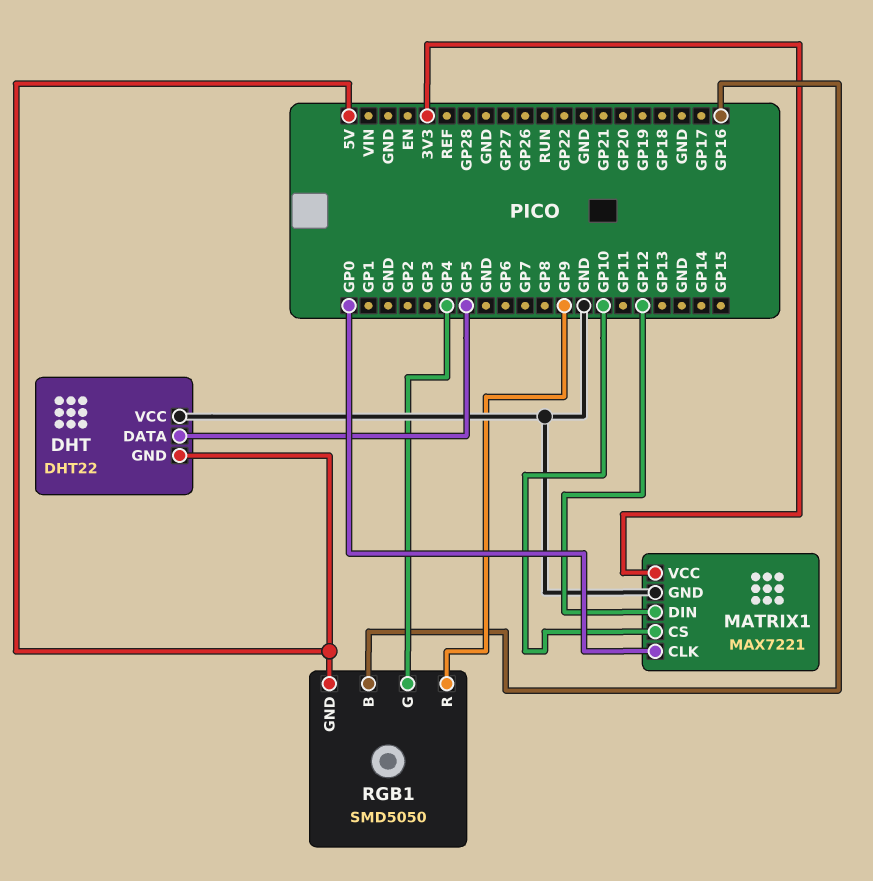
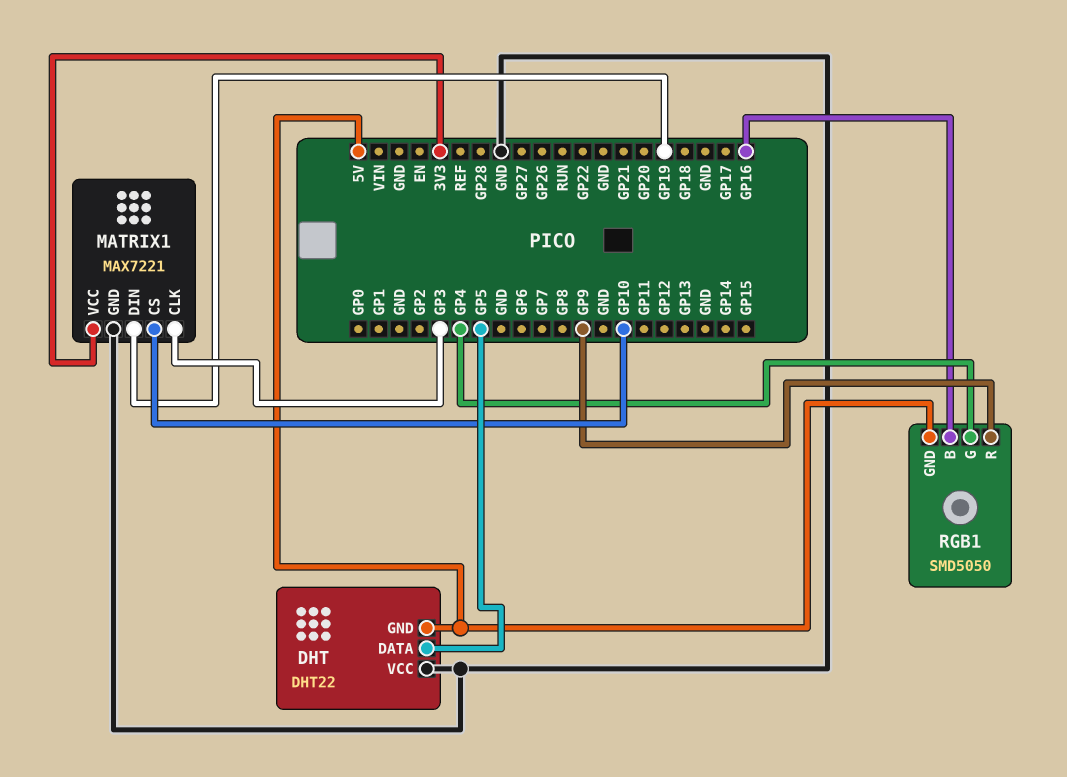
MATRIX1 pin CLK: GP0 -> GP3
MATRIX1 pin DIN: GP12 -> GP19

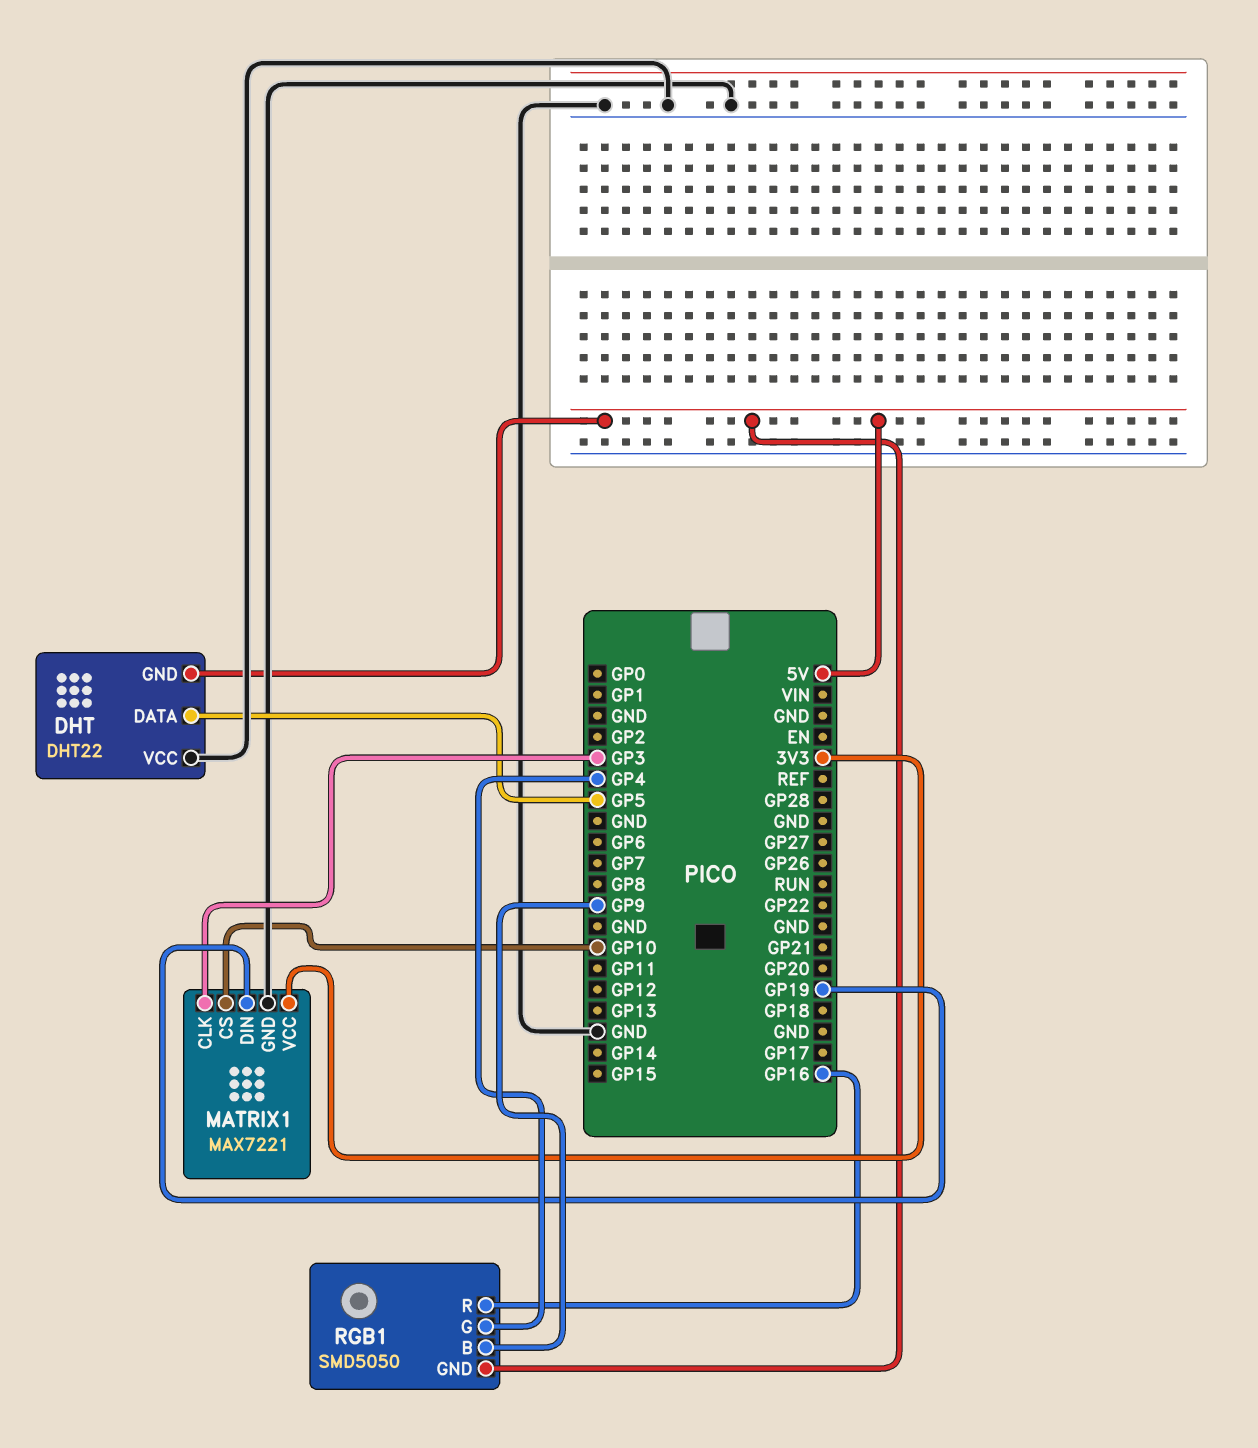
RGB1 pin B: GP16 -> GP9
RGB1 pin R: GP9 -> GP16

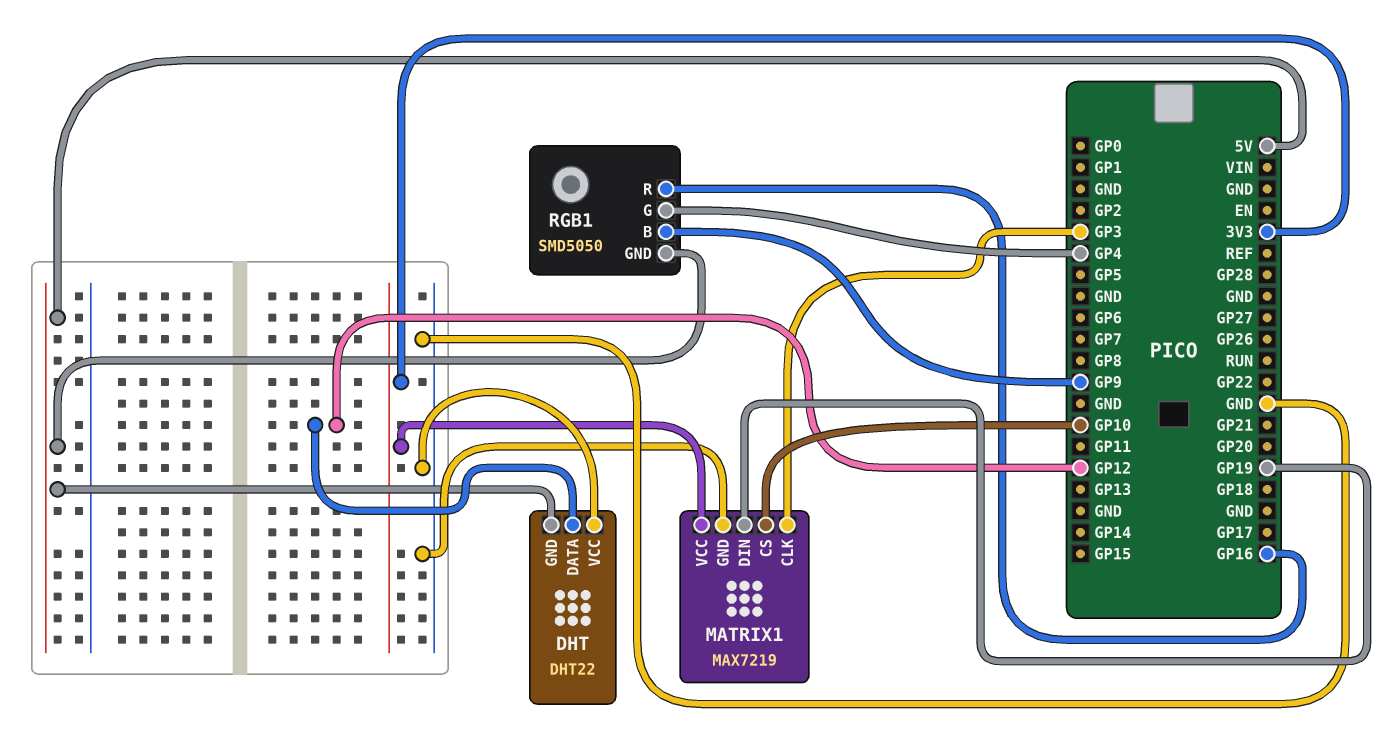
DHT pin DATA: GP5 -> GP12
MATRIX1: MAX7221 -> MAX7219

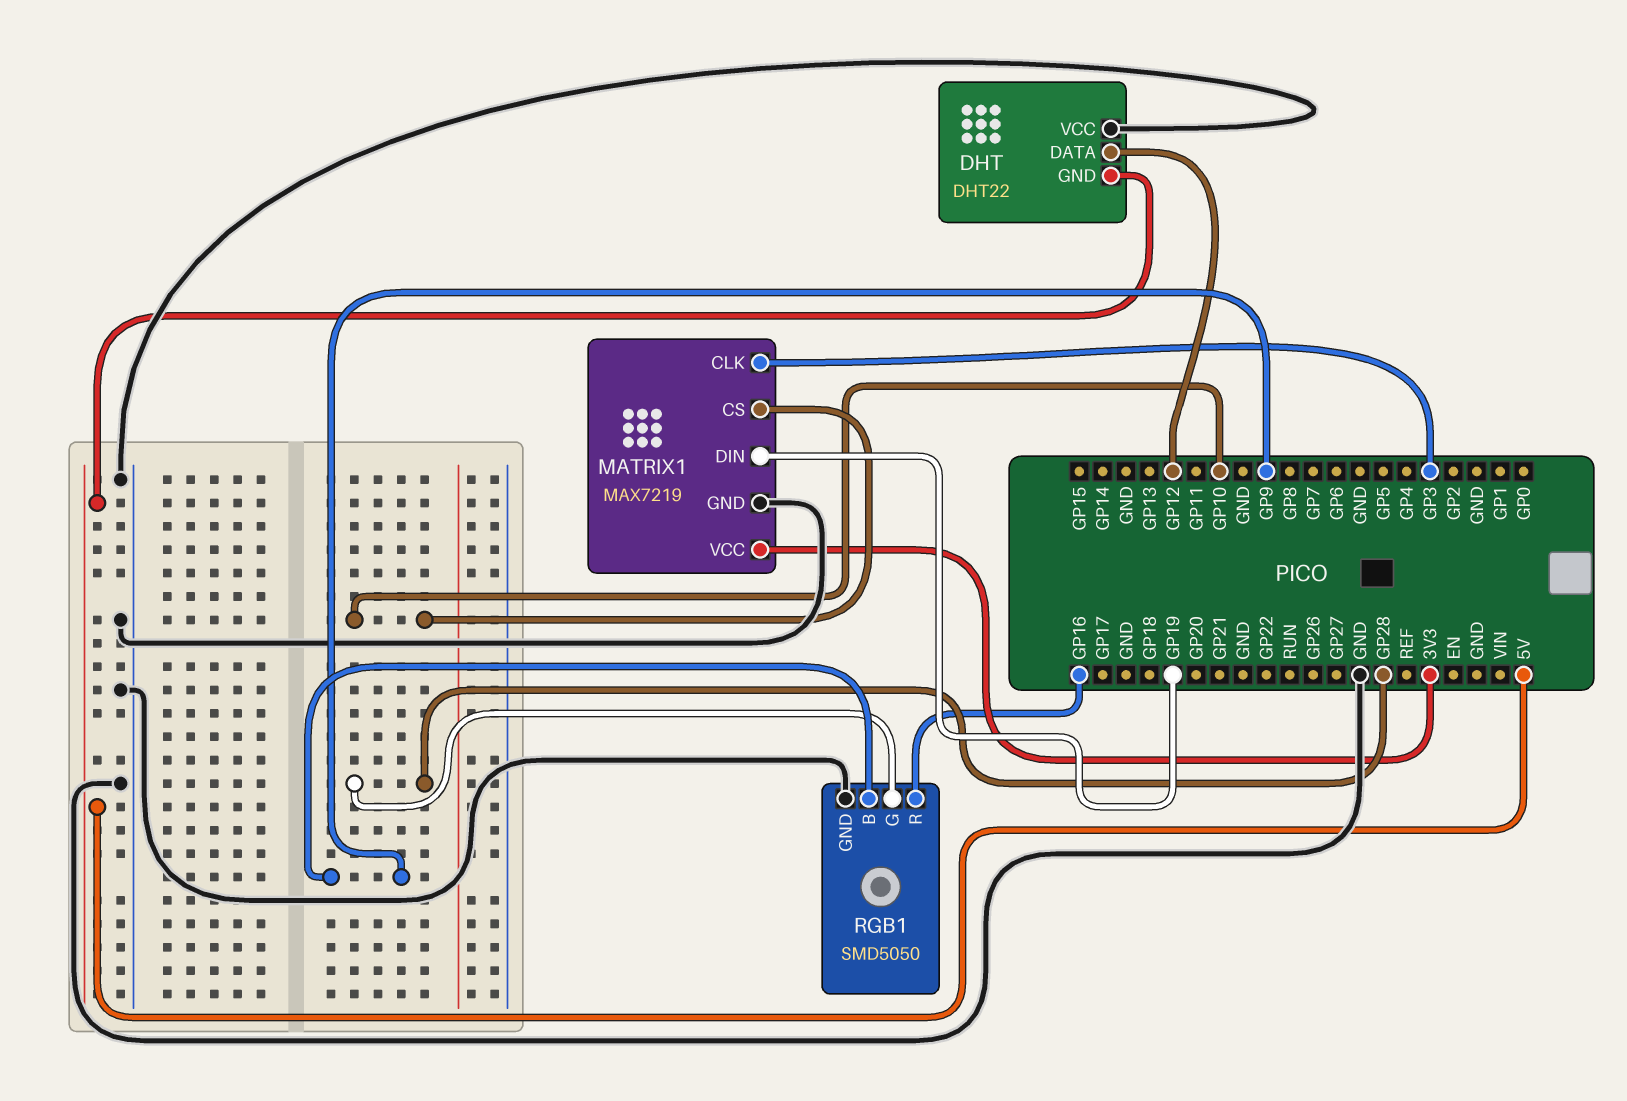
RGB1 pin G: GP4 -> GP28
RGB1 pin GND: 5V -> GND

